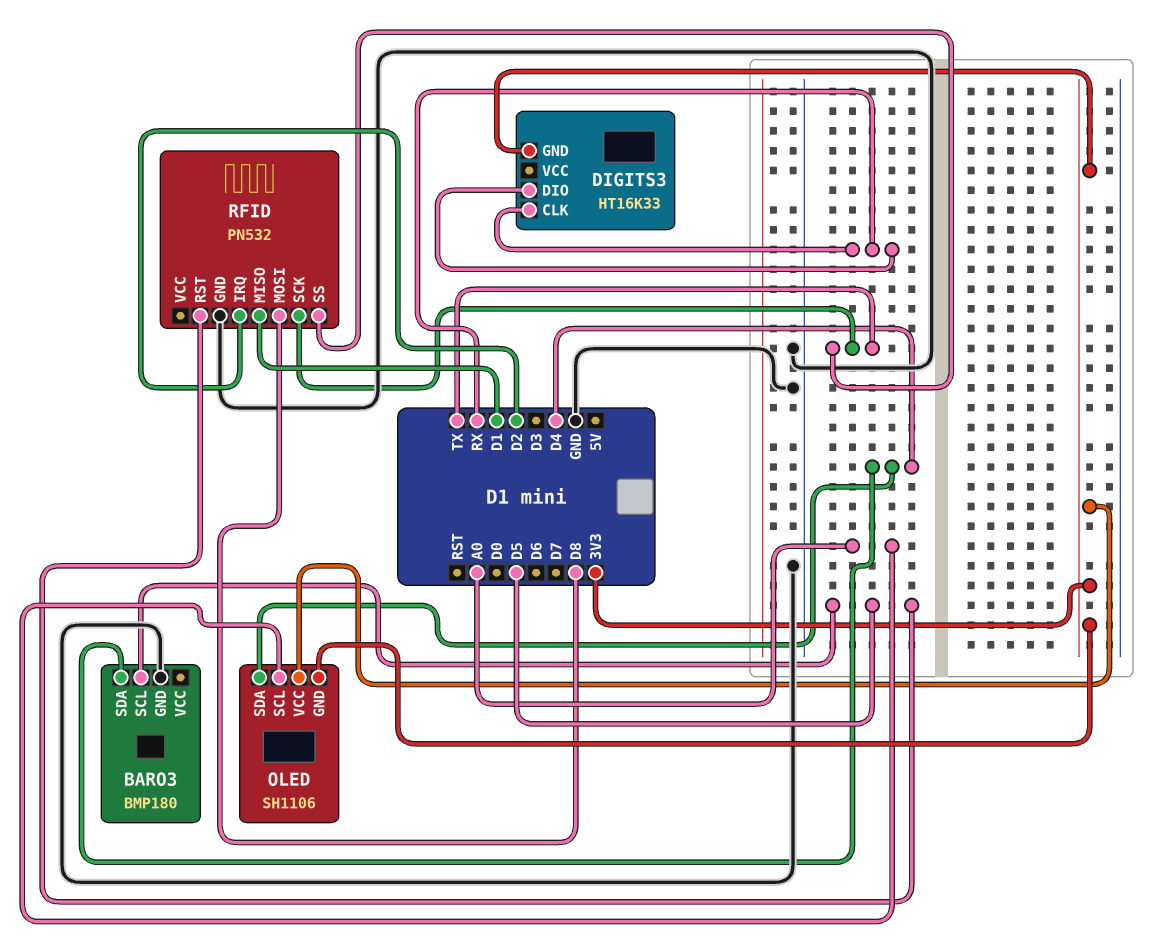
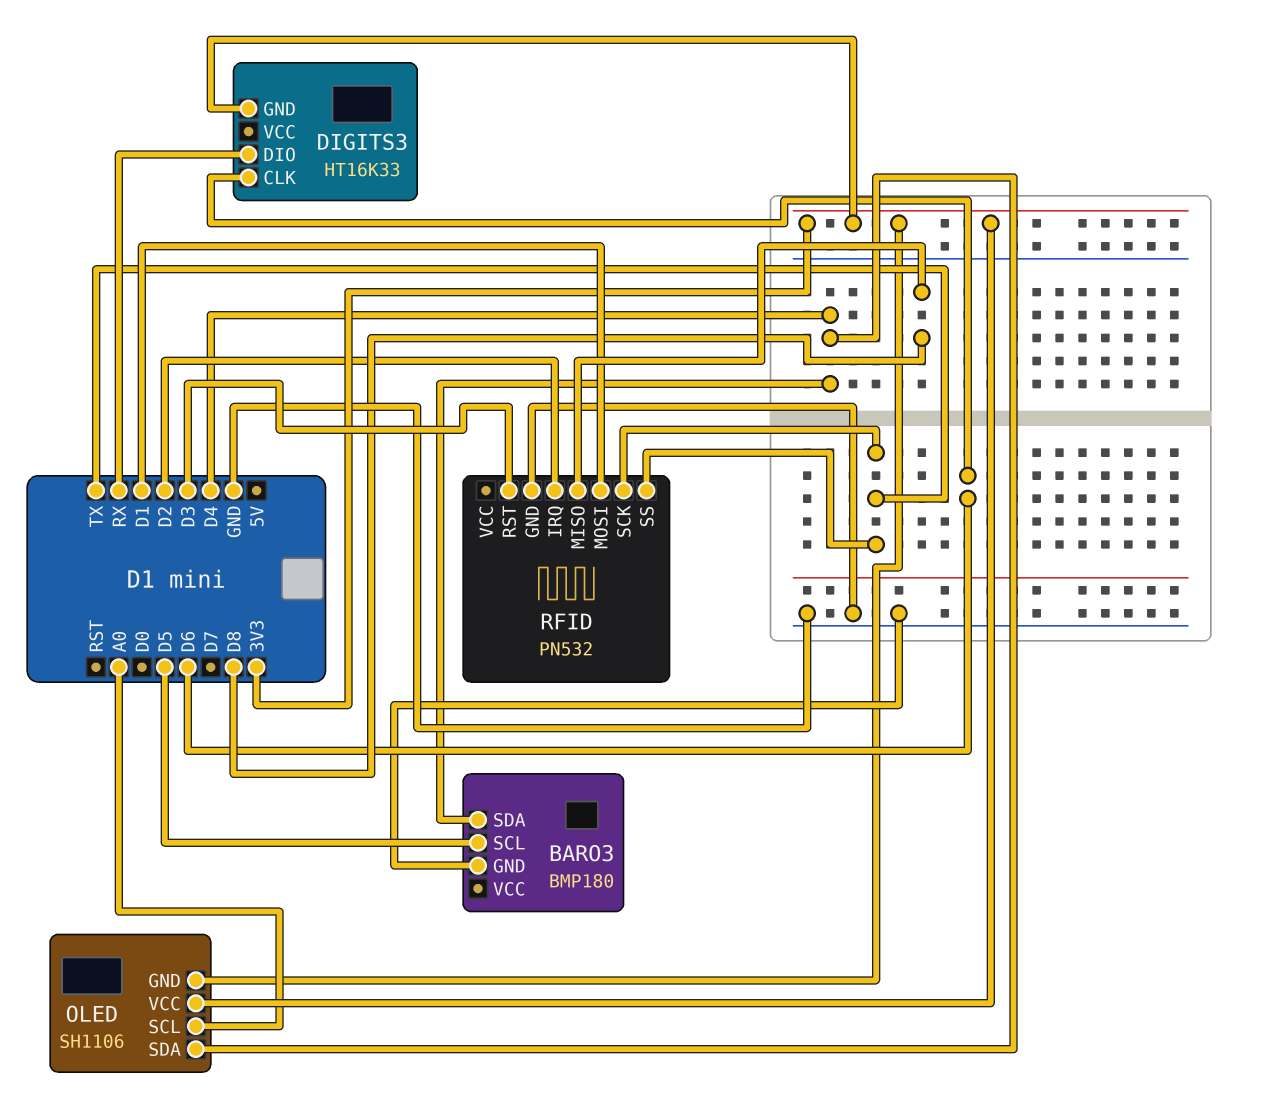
DIGITS3 pin CLK: RX -> D6
RFID pin MISO: D1 -> D8
RFID pin MOSI: D8 -> D1
RFID pin RST: D5 -> D3

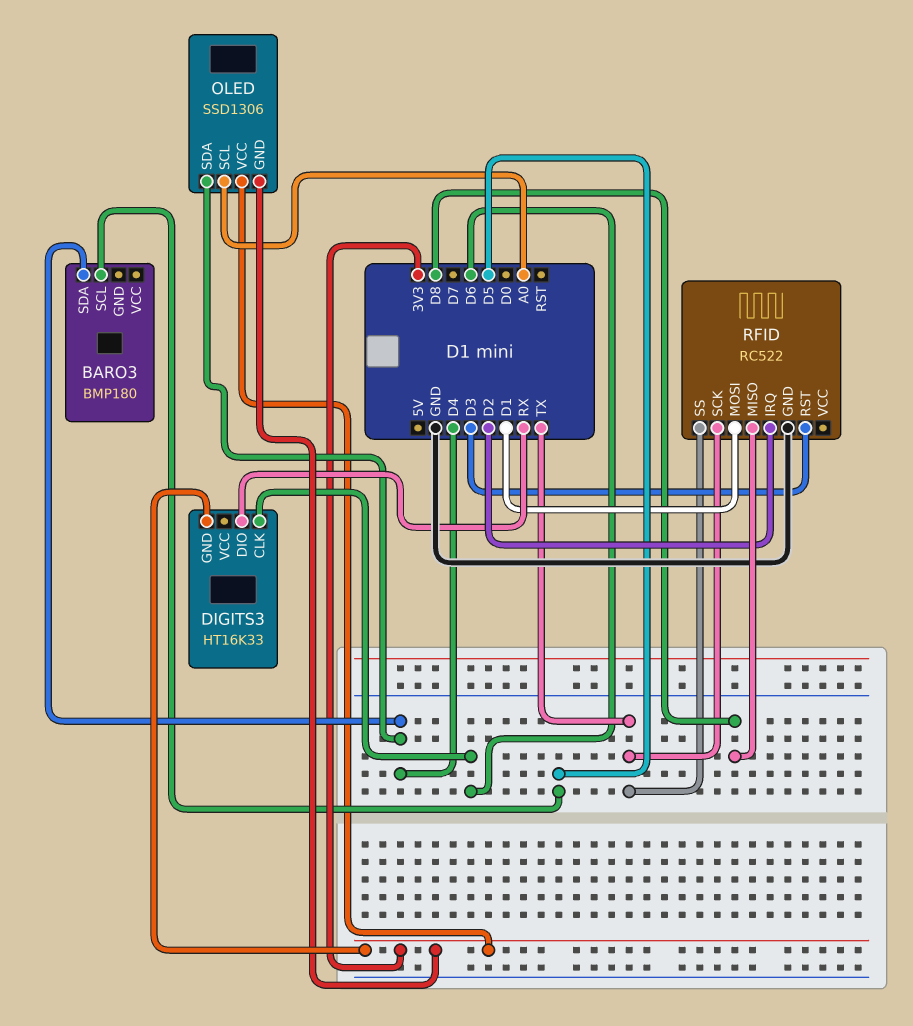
BARO3 pin GND: GND -> none
OLED: SH1106 -> SSD1306
RFID: PN532 -> RC522

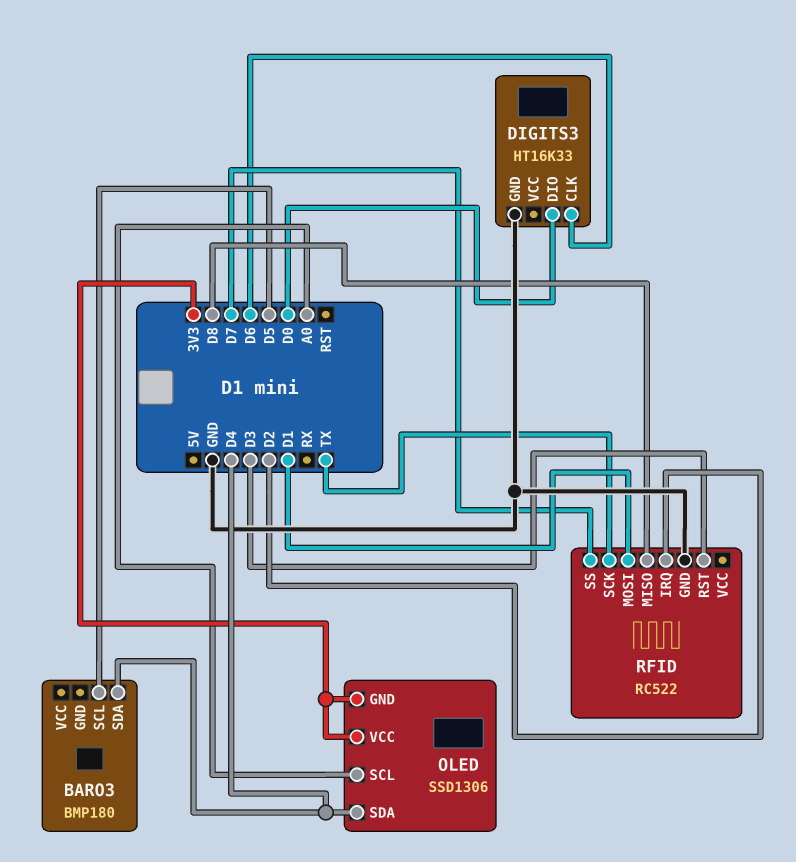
DIGITS3 pin DIO: RX -> D0
DIGITS3 pin GND: 3V3 -> GND
RFID pin SS: TX -> D7

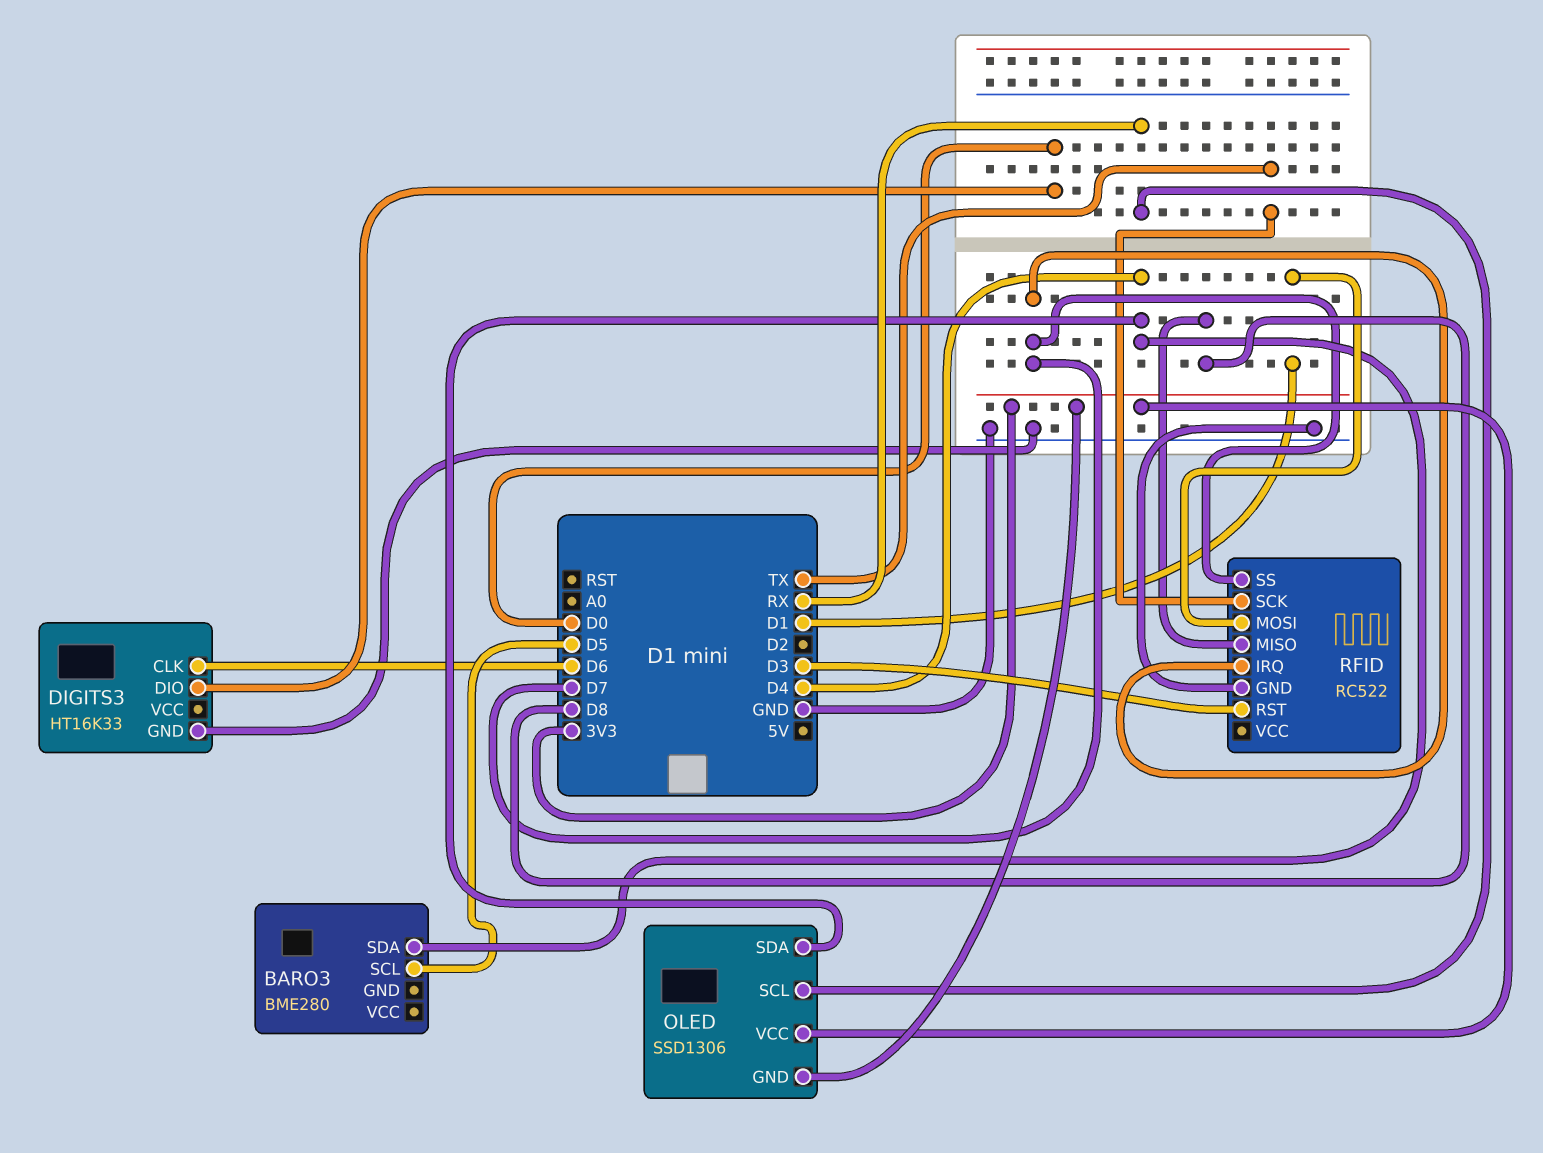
BARO3: BMP180 -> BME280
OLED pin SCL: A0 -> RX
RFID pin IRQ: D2 -> D7

